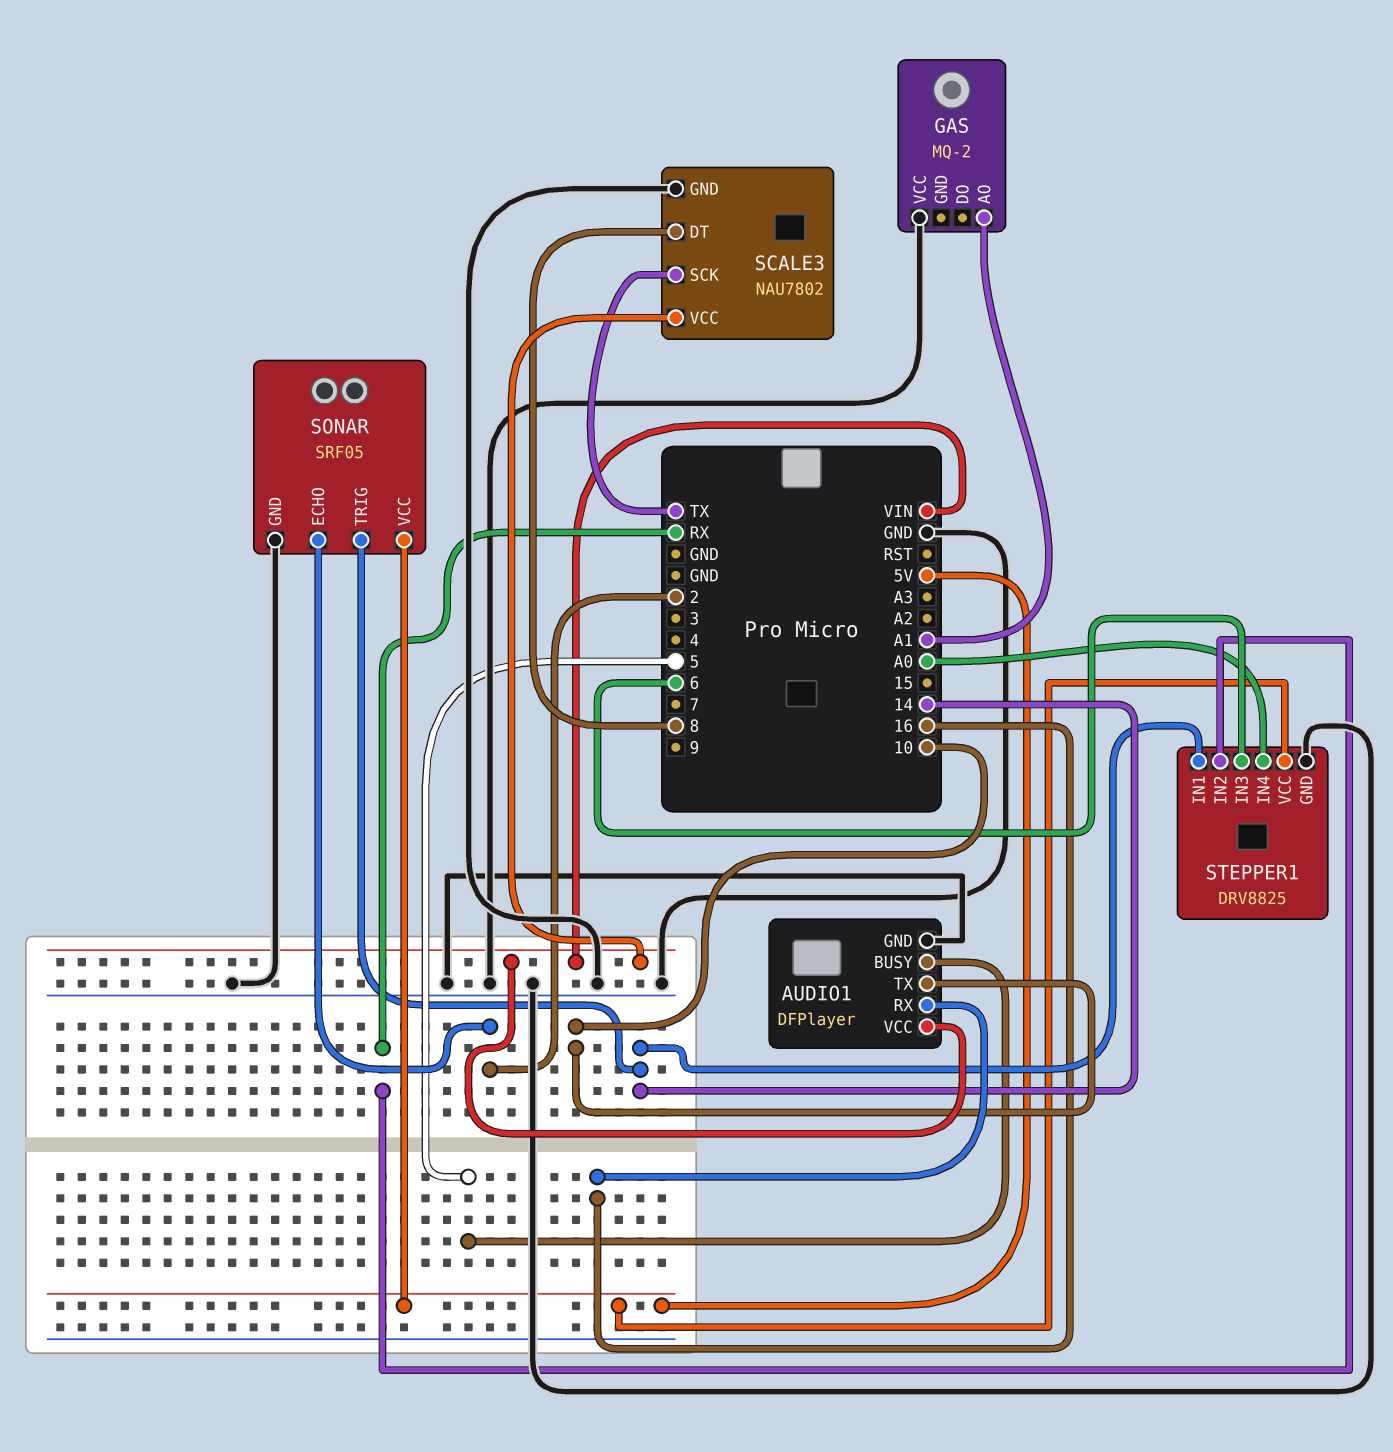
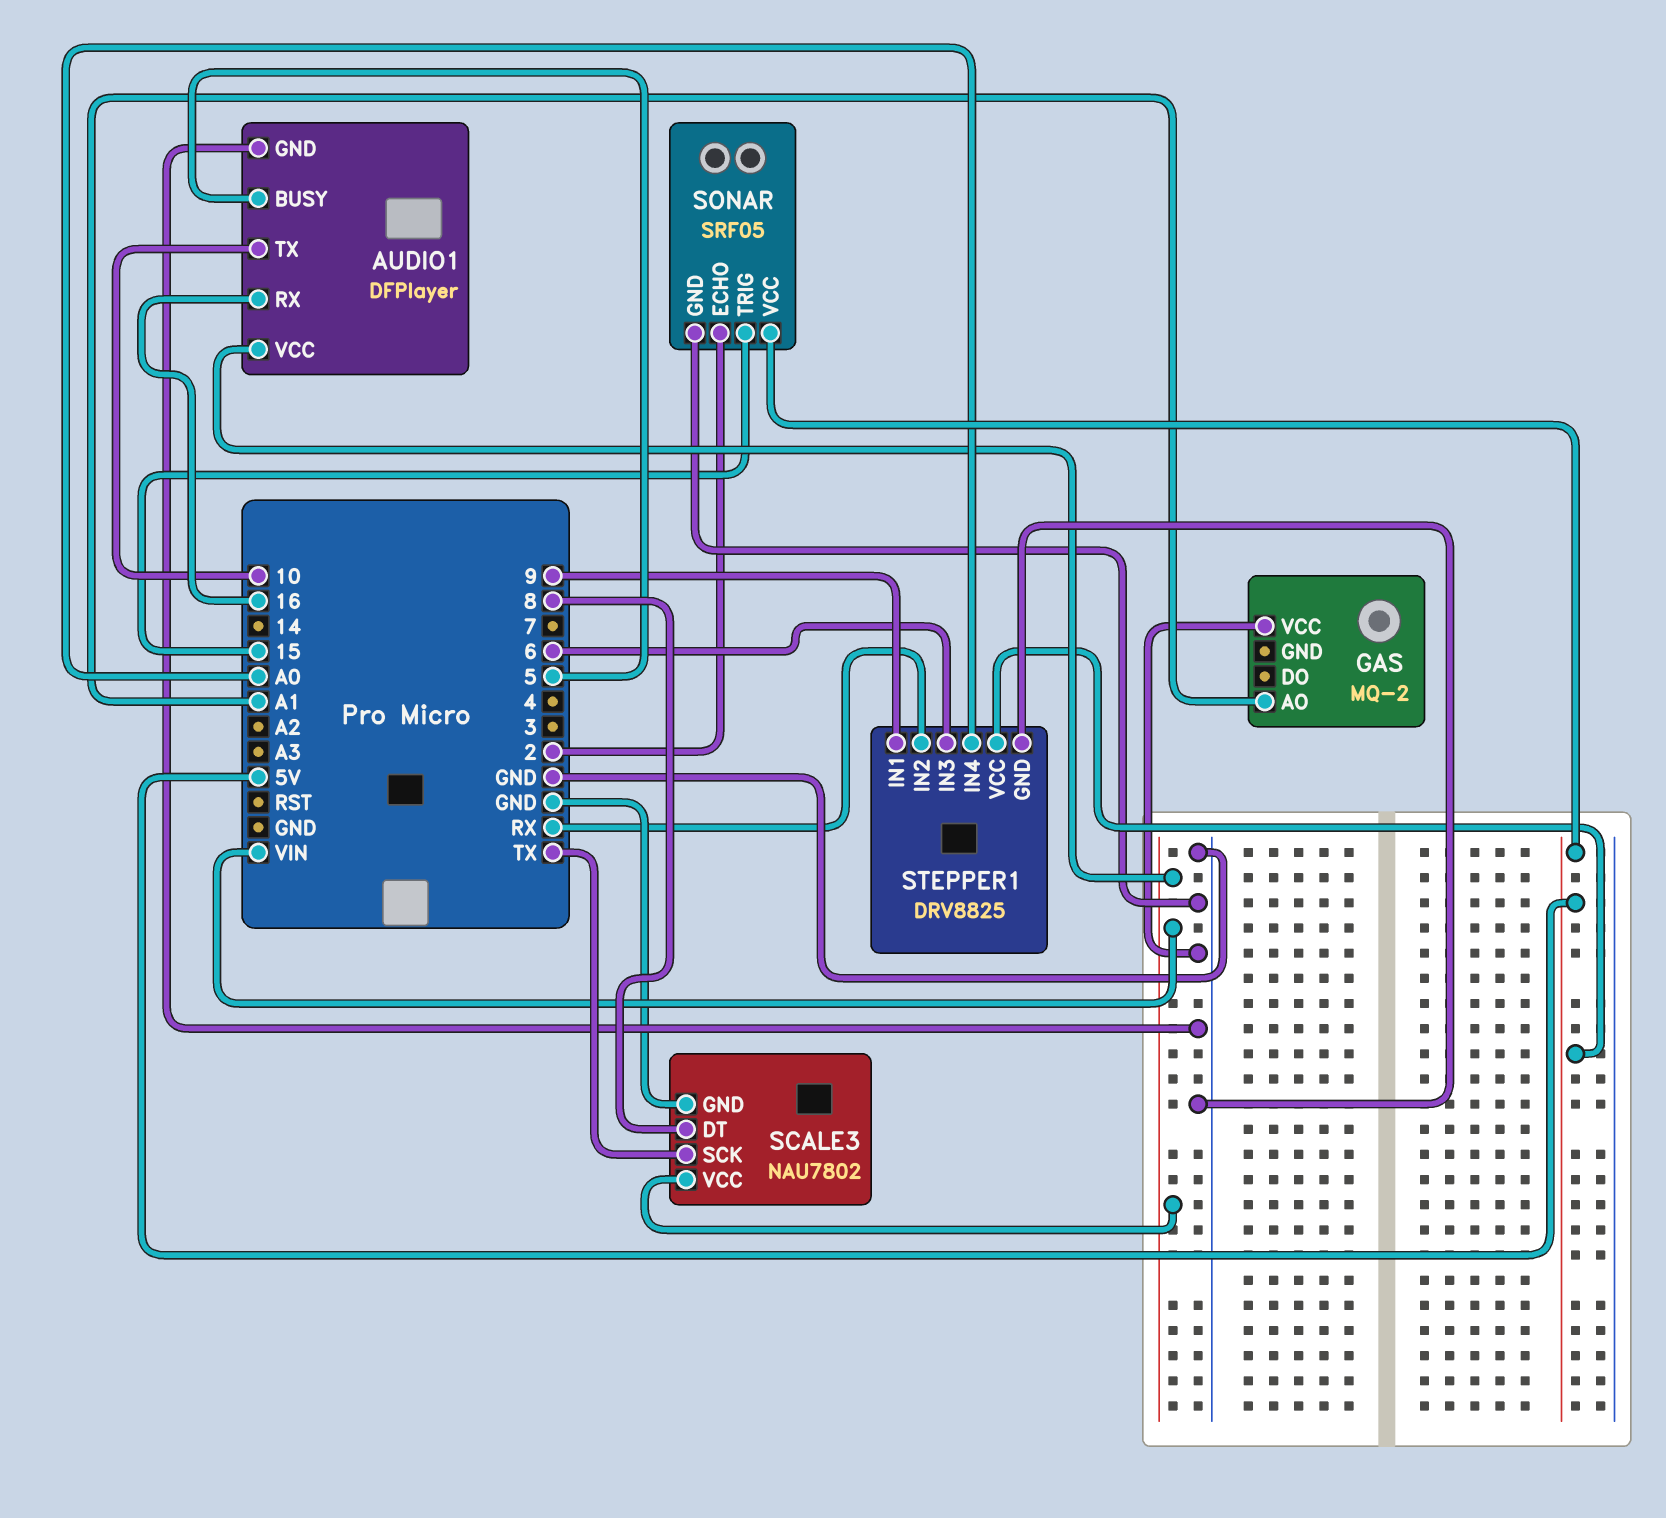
SONAR pin TRIG: 14 -> 15
STEPPER1 pin IN1: 14 -> 9

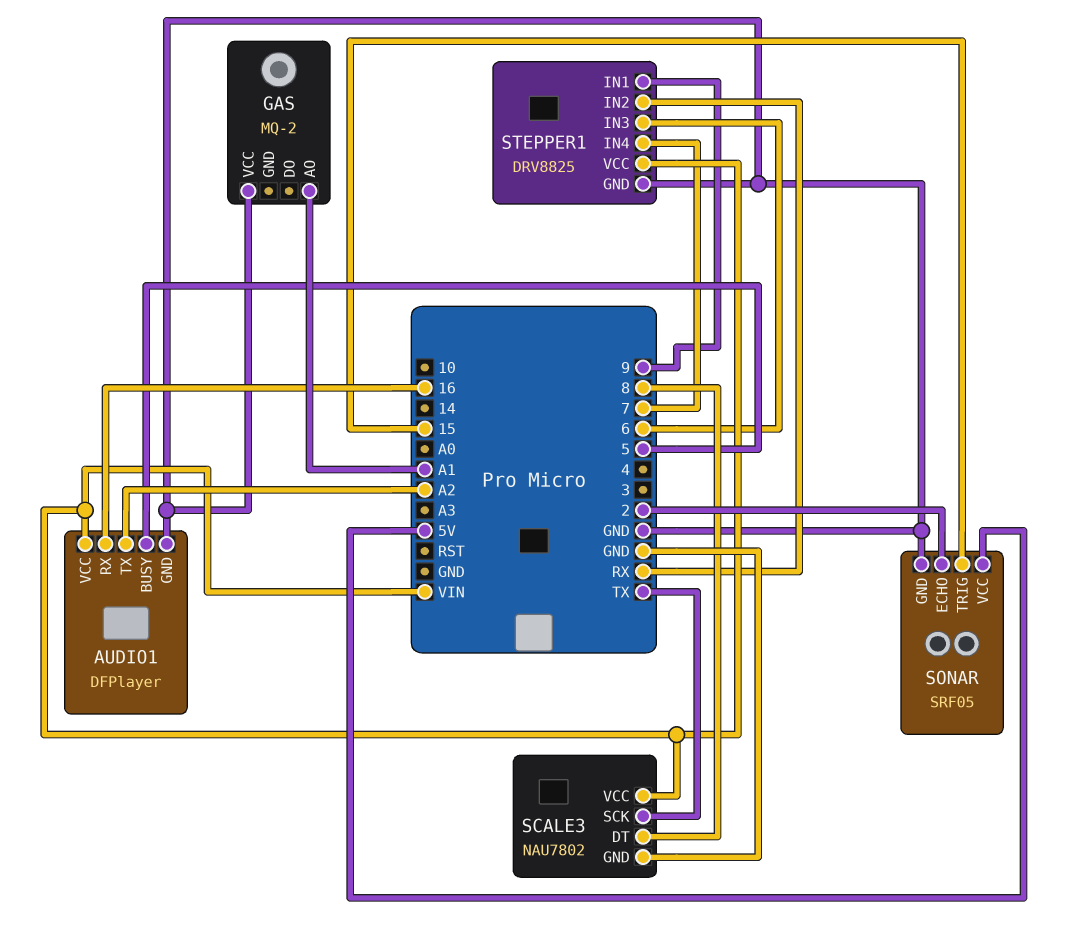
AUDIO1 pin TX: 10 -> A2
STEPPER1 pin IN4: A0 -> 7
STEPPER1 pin VCC: 5V -> VIN

